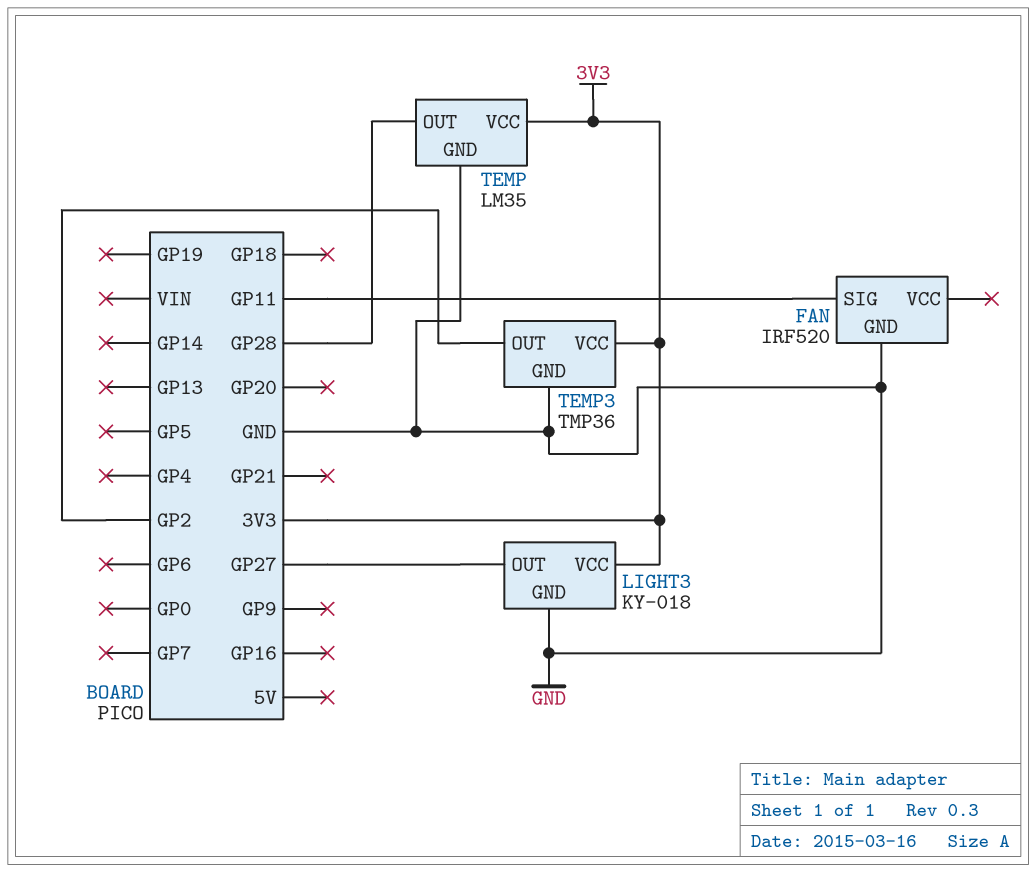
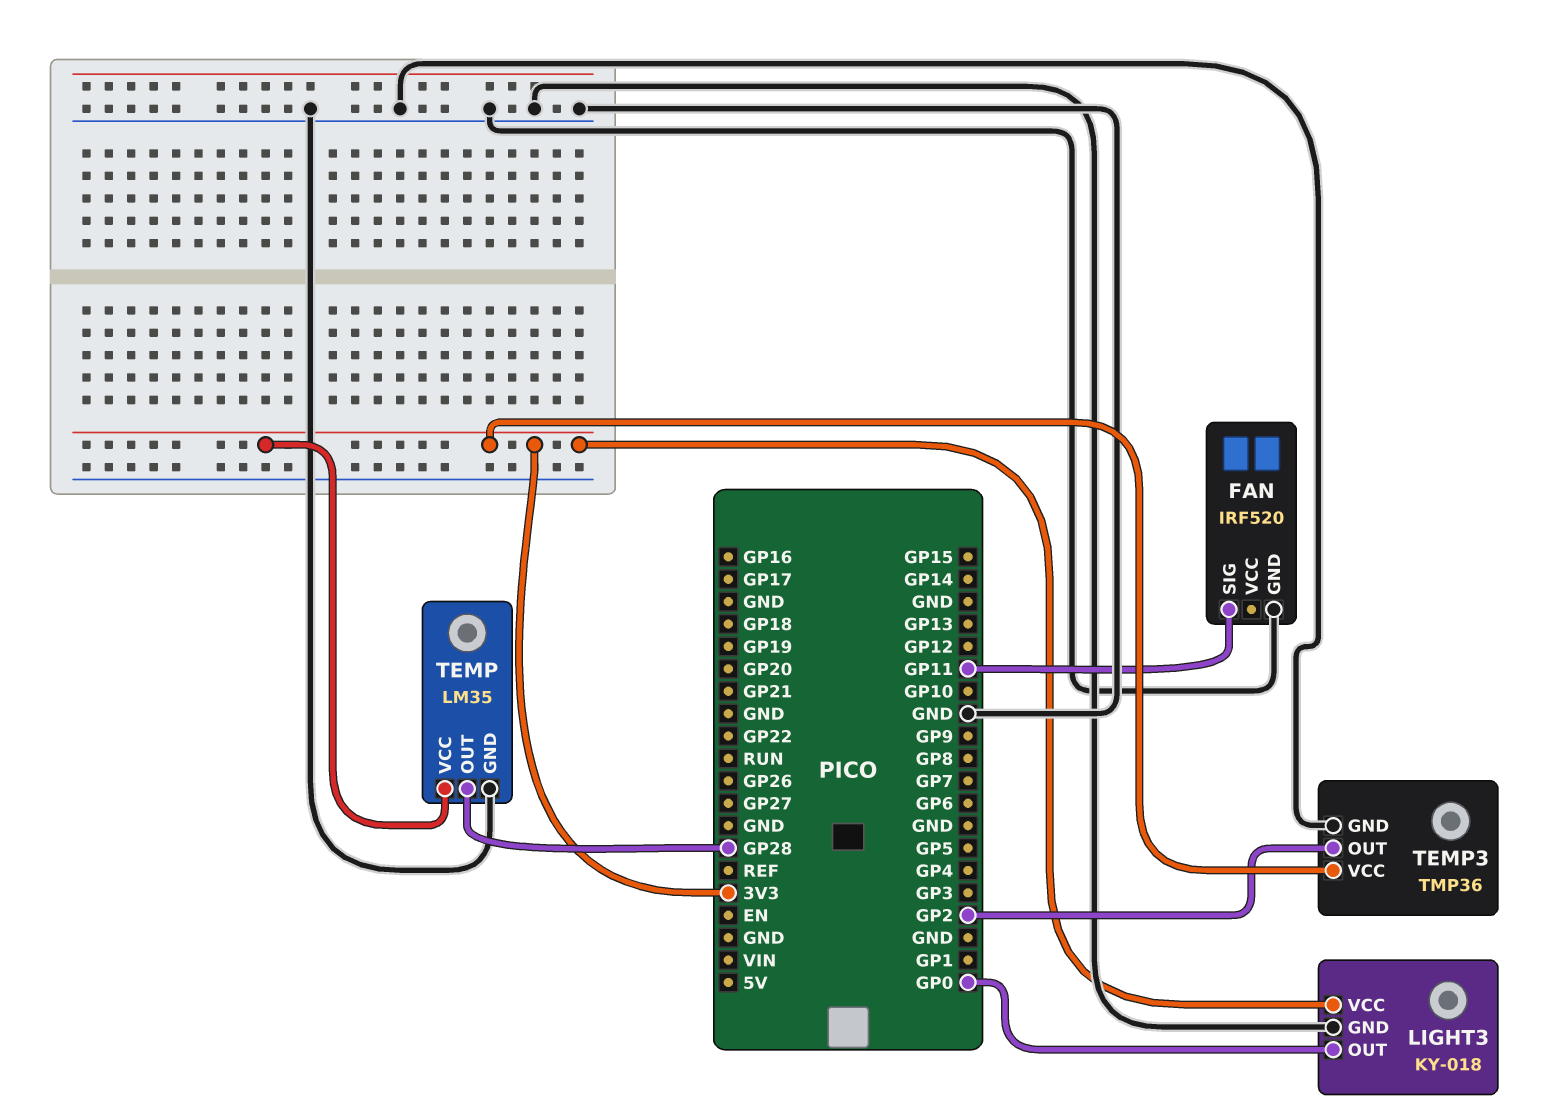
LIGHT3 pin OUT: GP27 -> GP0

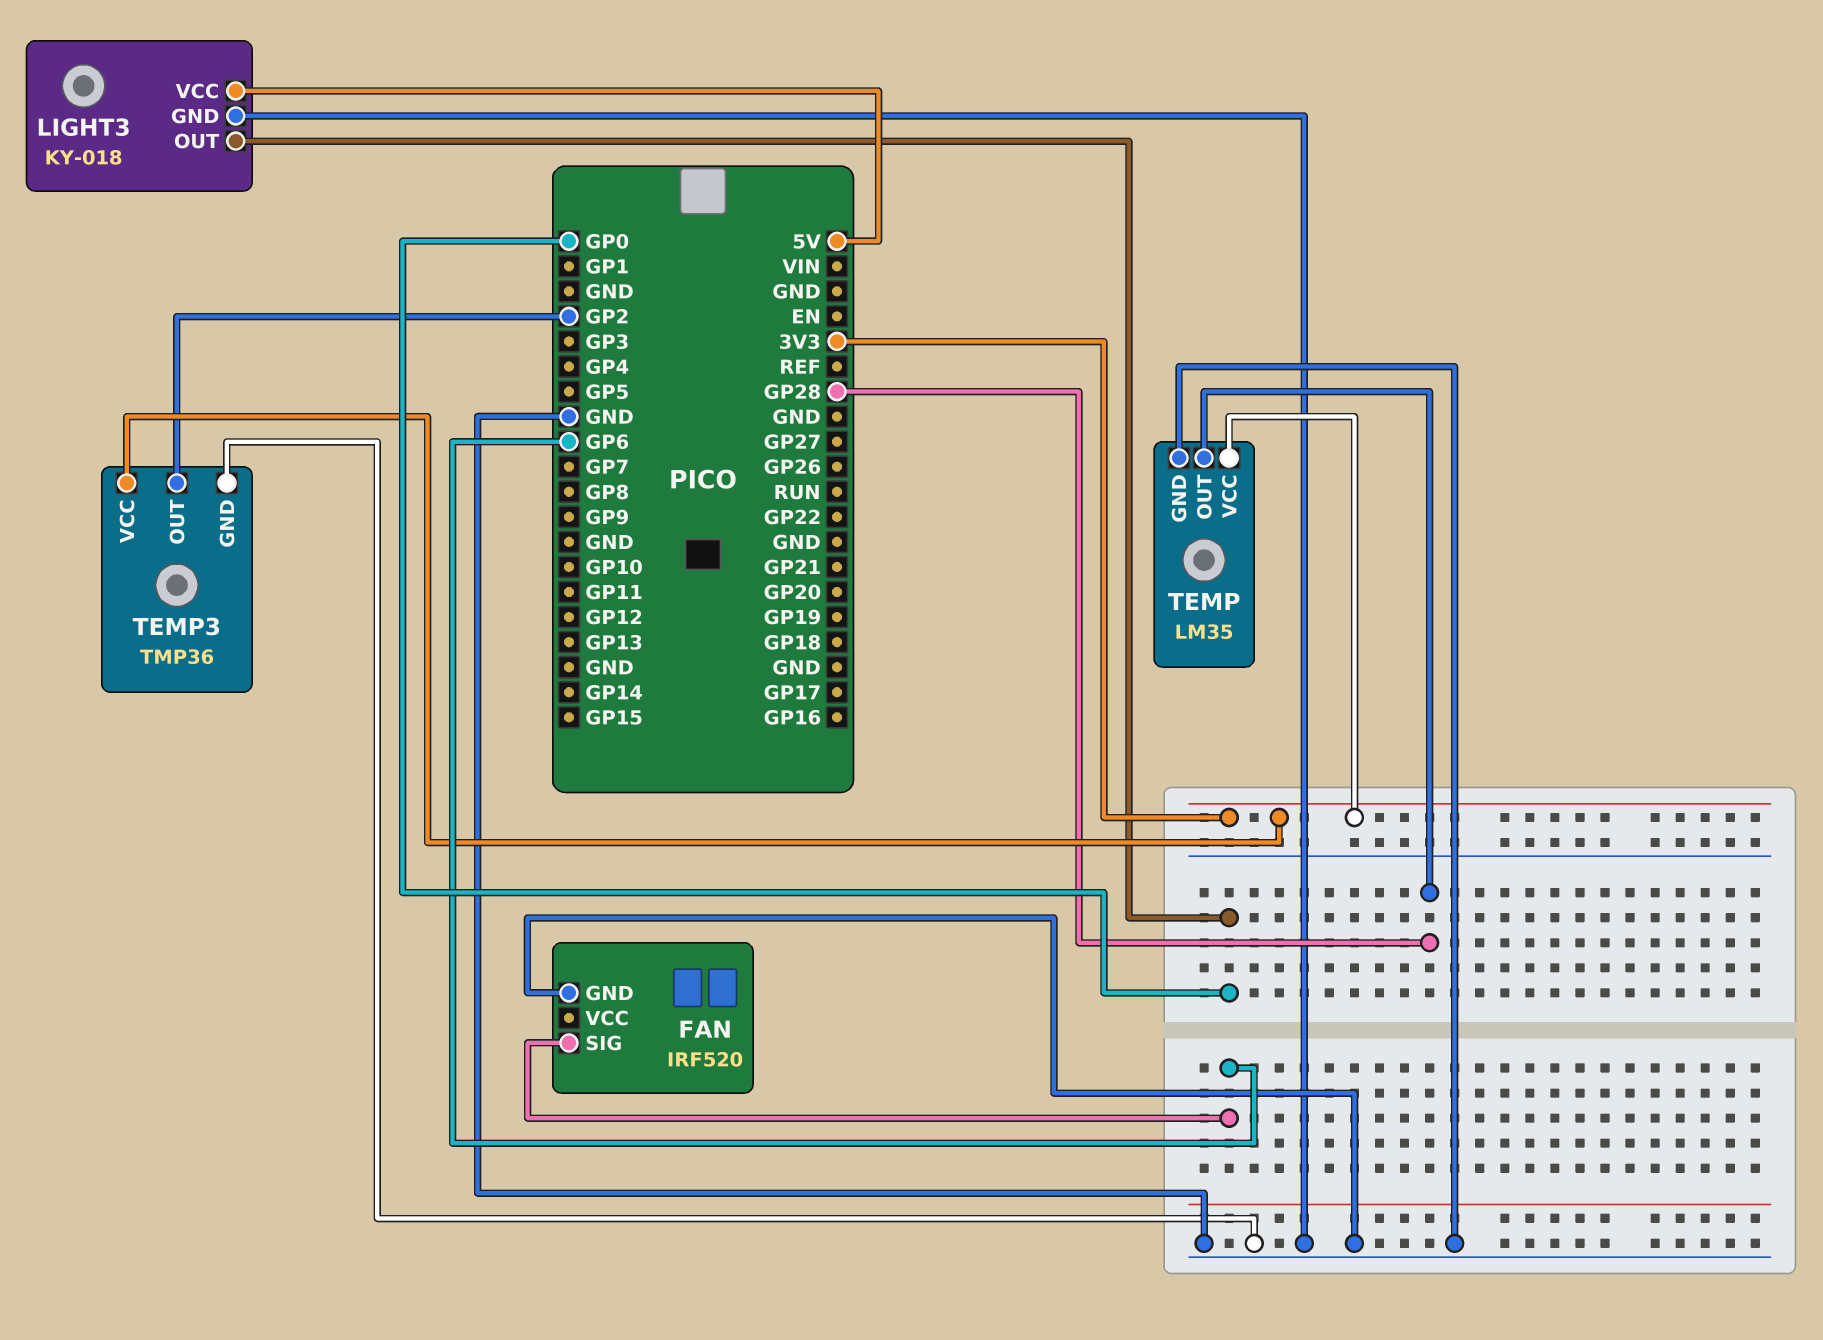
FAN pin SIG: GP11 -> GP6
LIGHT3 pin VCC: 3V3 -> 5V

